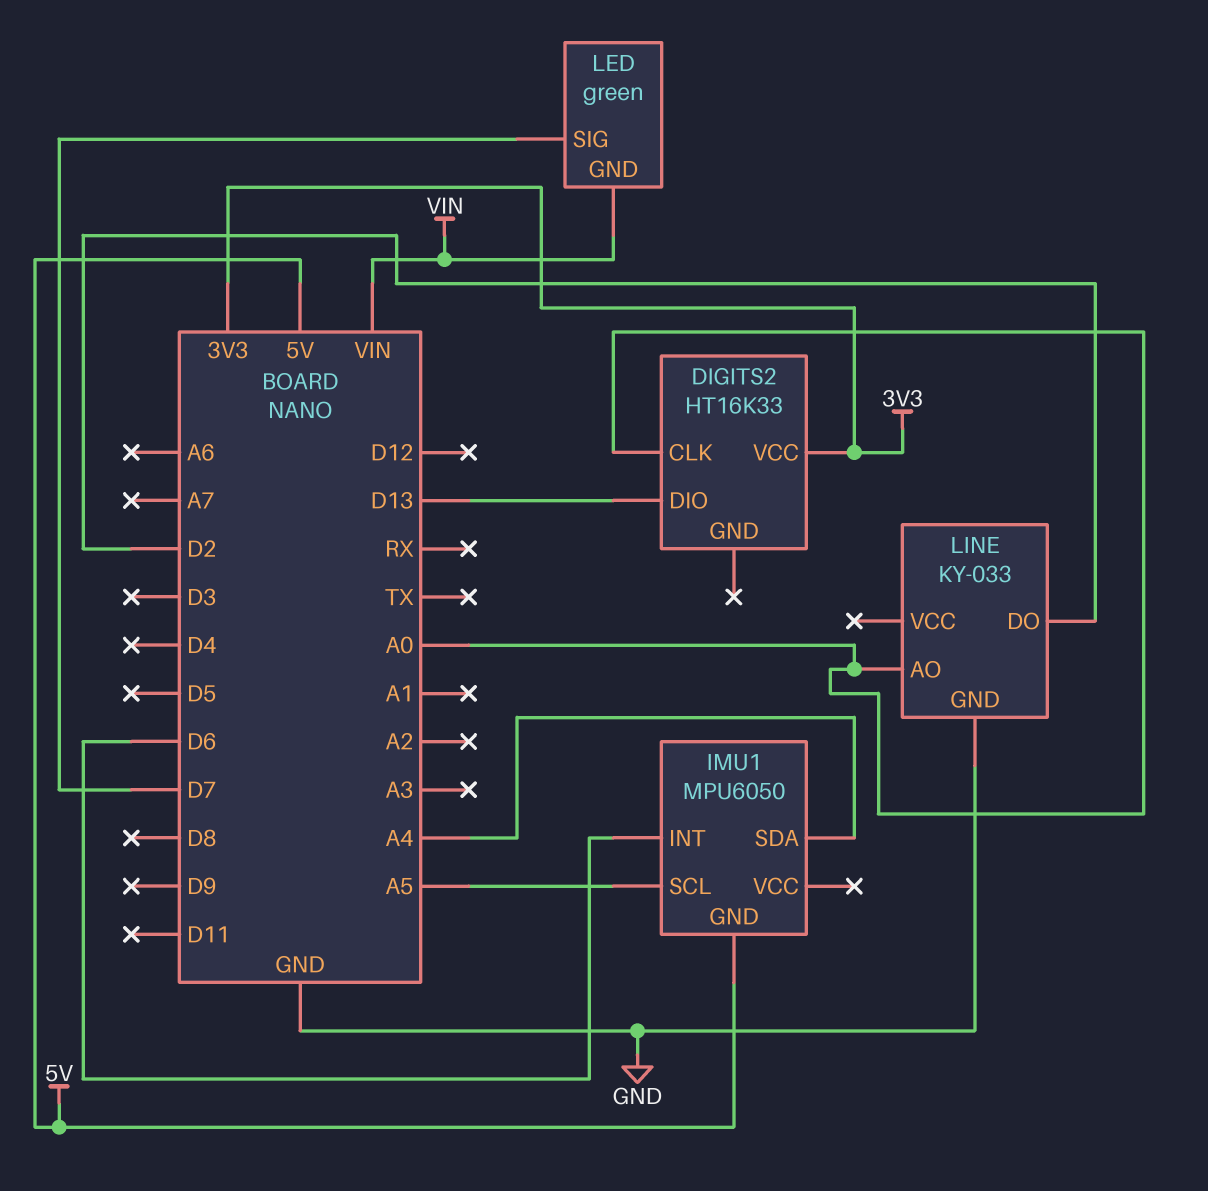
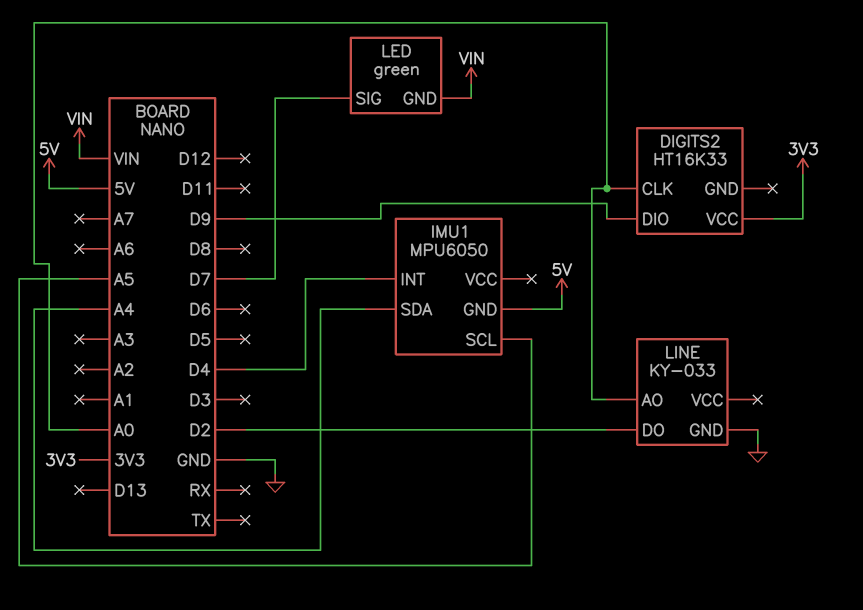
DIGITS2 pin DIO: D13 -> D9
IMU1 pin INT: D6 -> D4

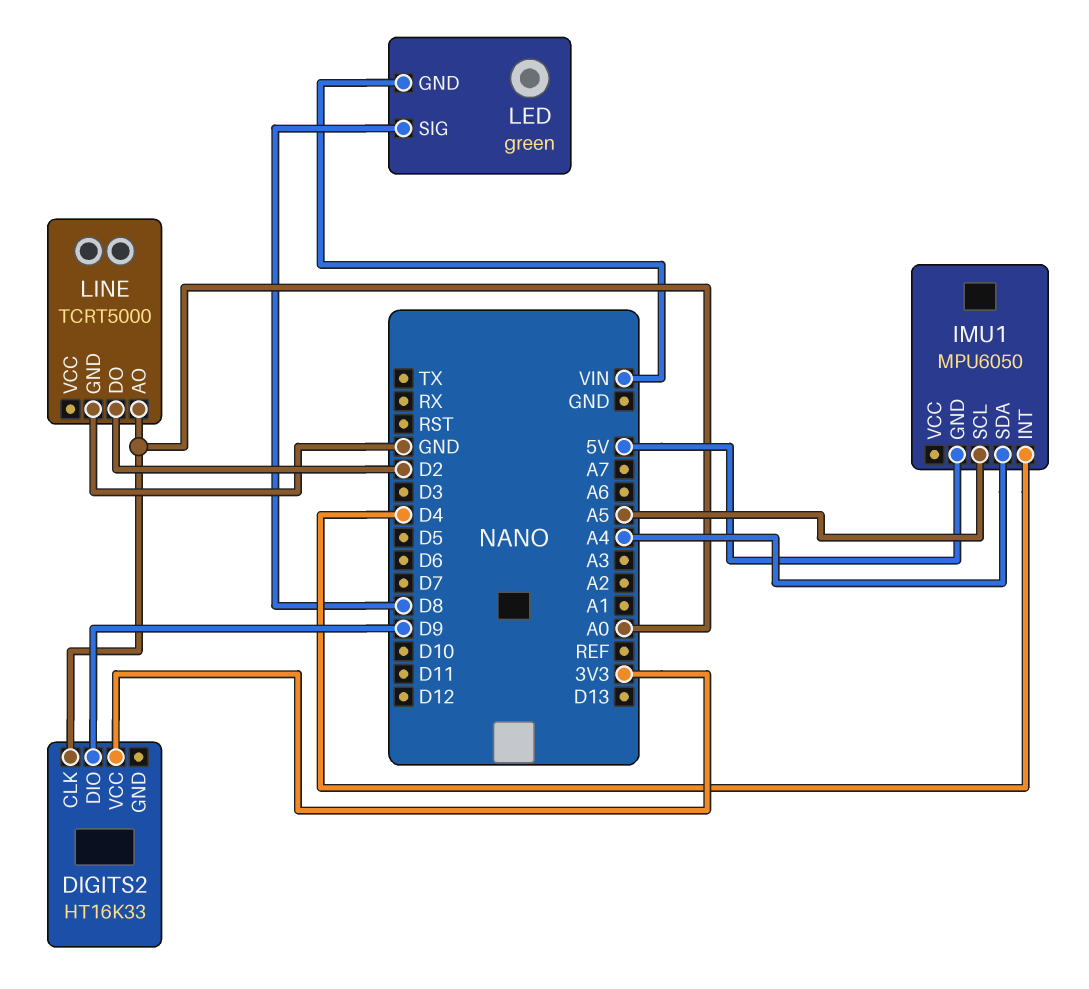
LED pin SIG: D7 -> D8
LINE: KY-033 -> TCRT5000

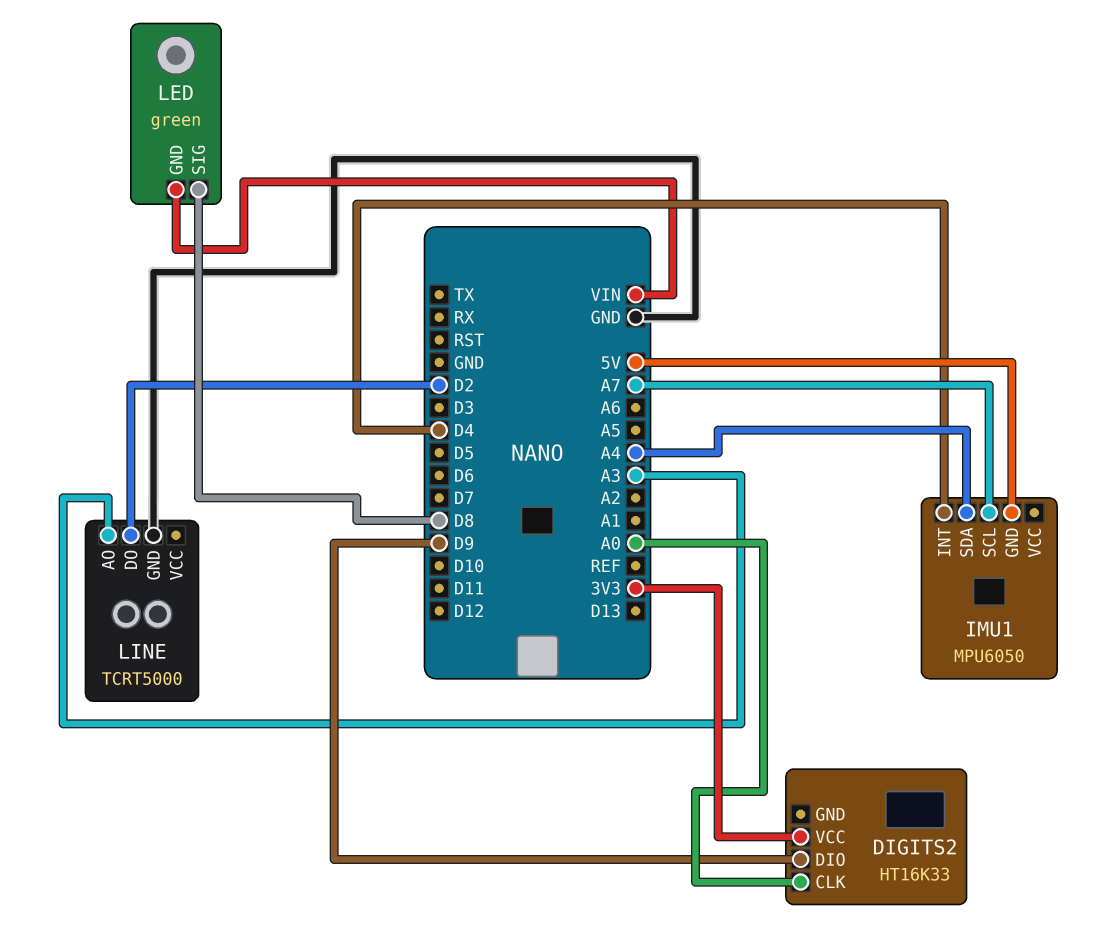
IMU1 pin SCL: A5 -> A7
LINE pin AO: A0 -> A3

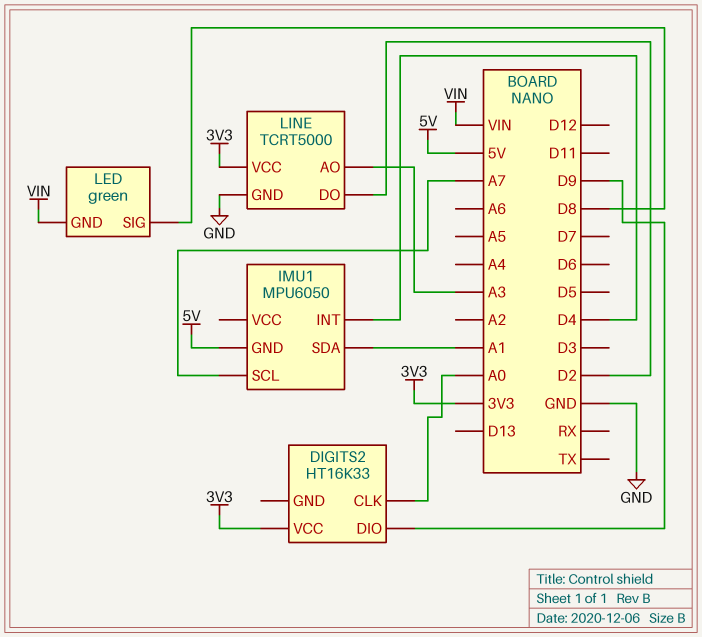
IMU1 pin SDA: A4 -> A1
LINE pin VCC: none -> 3V3

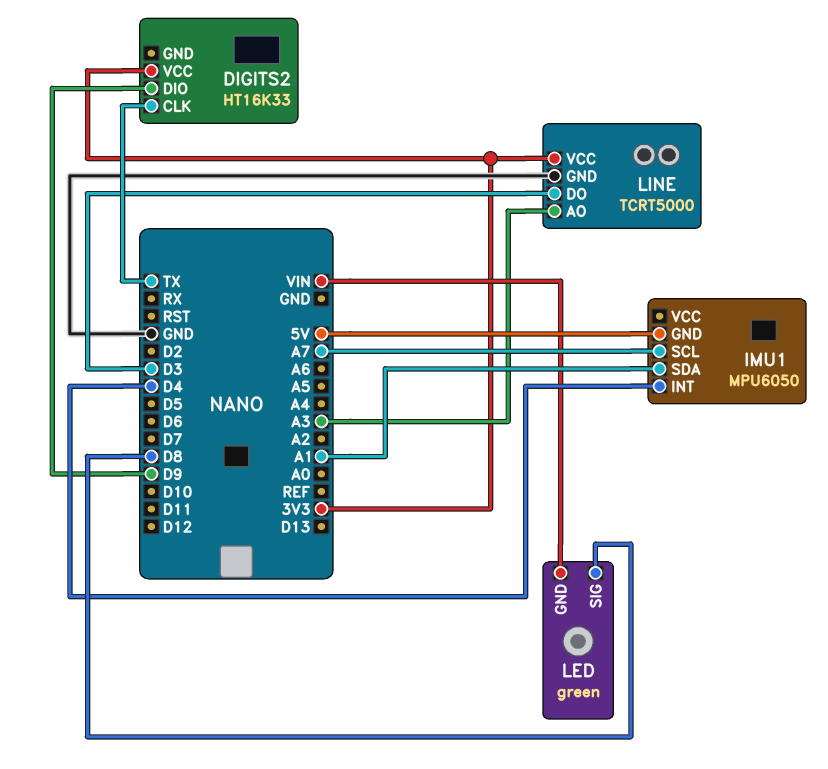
DIGITS2 pin CLK: A0 -> TX
LINE pin DO: D2 -> D3

